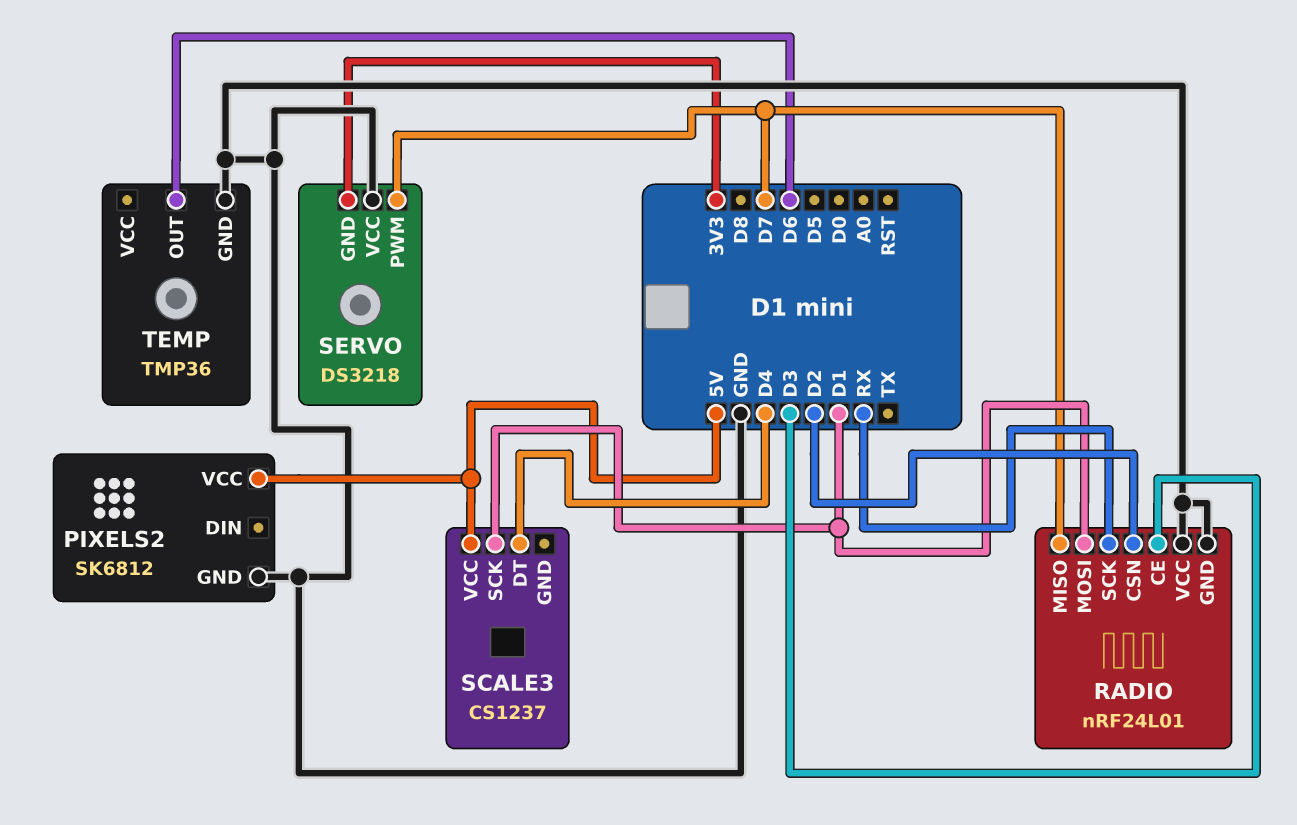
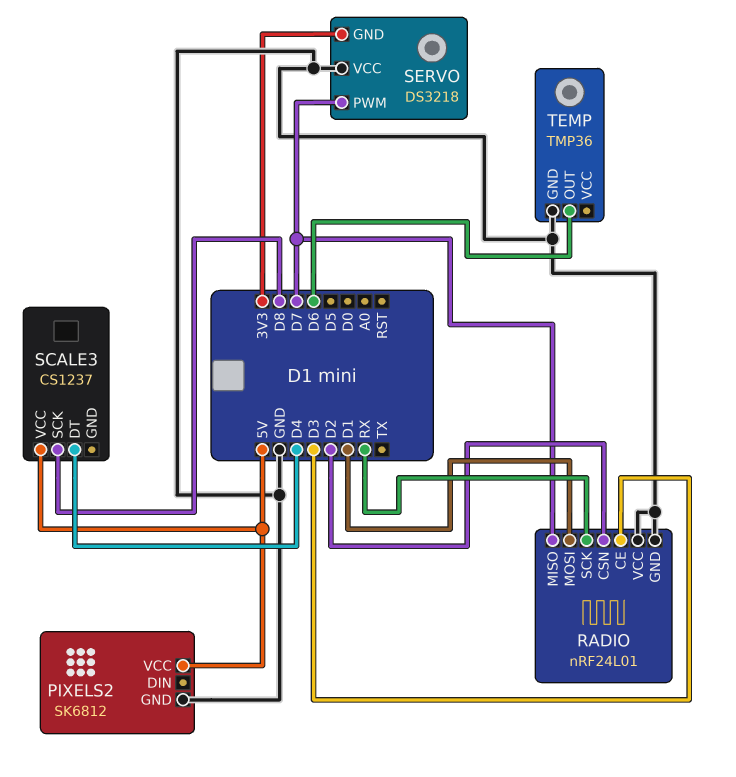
SCALE3 pin SCK: D1 -> D8

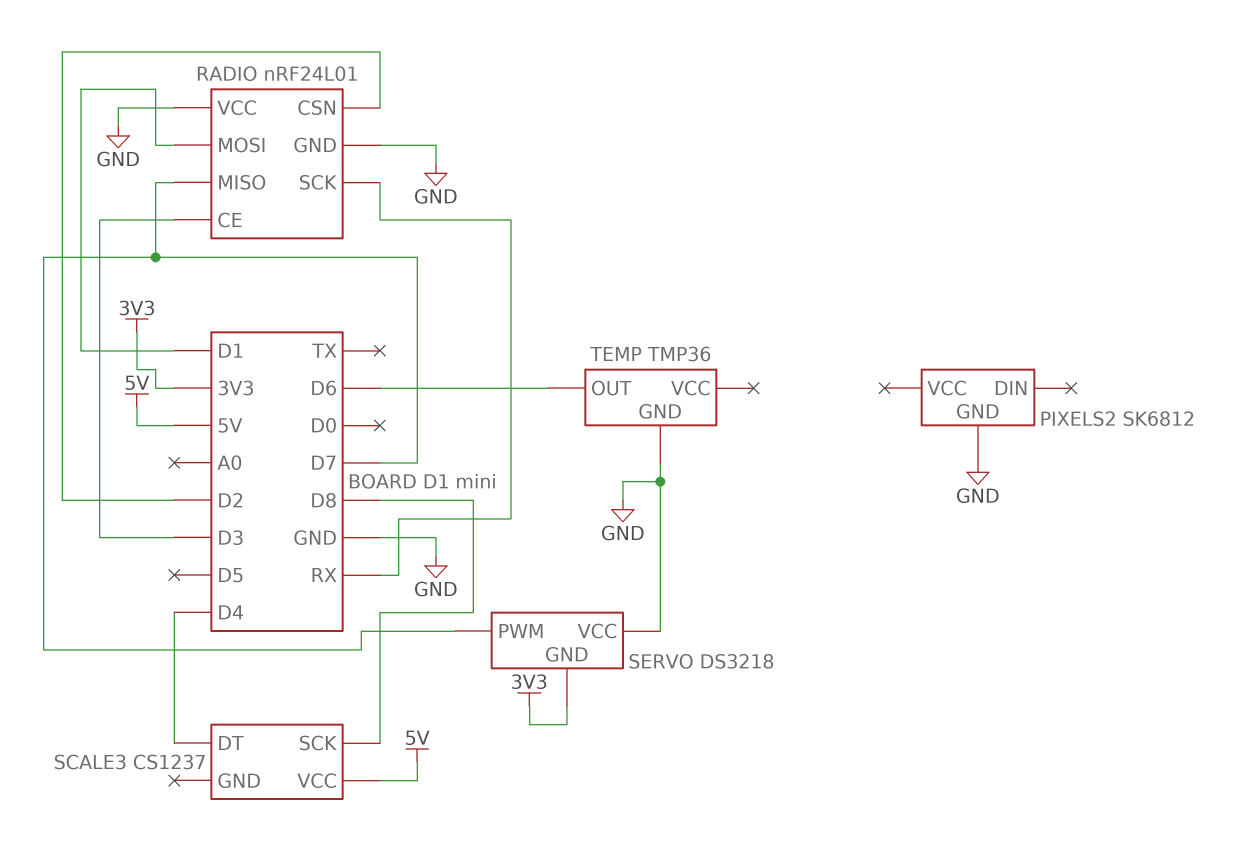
PIXELS2 pin VCC: 5V -> none

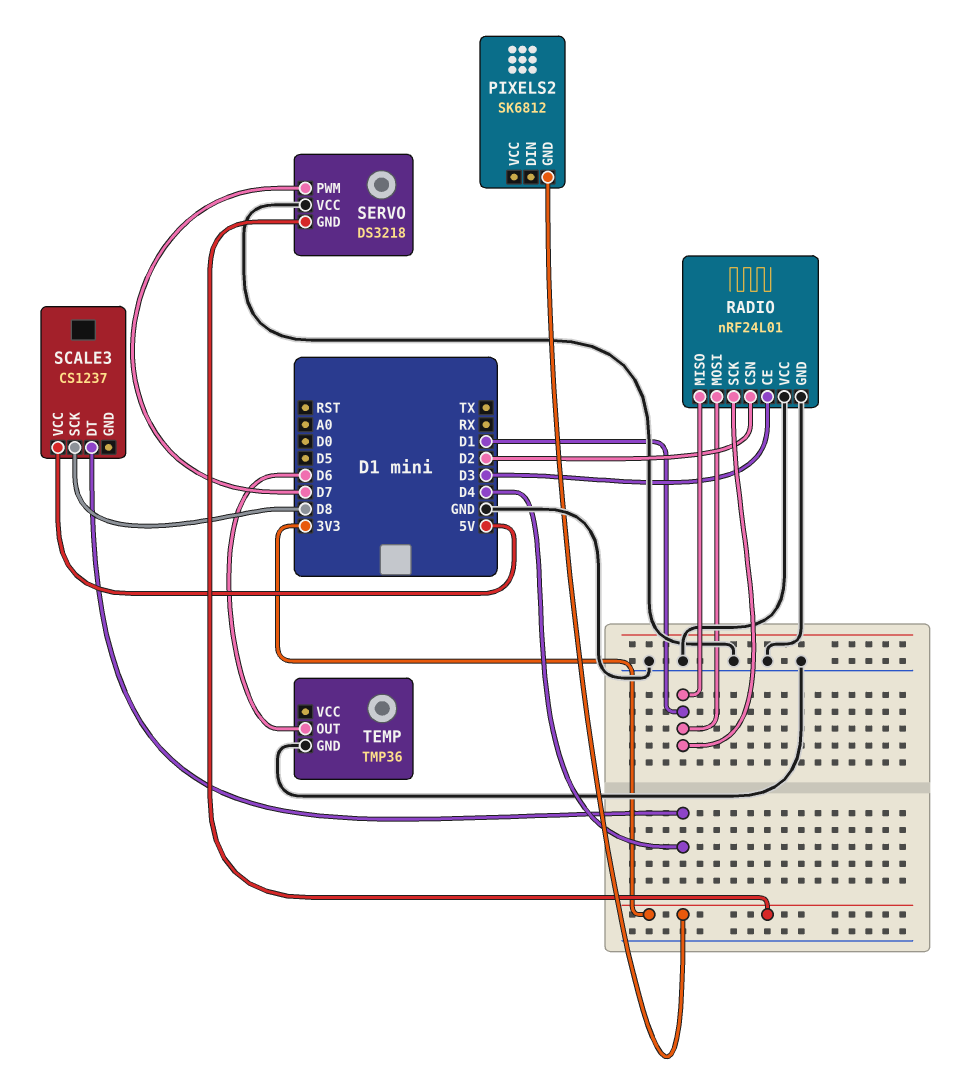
PIXELS2 pin GND: GND -> 3V3
RADIO pin MISO: D7 -> D1
RADIO pin SCK: RX -> D1

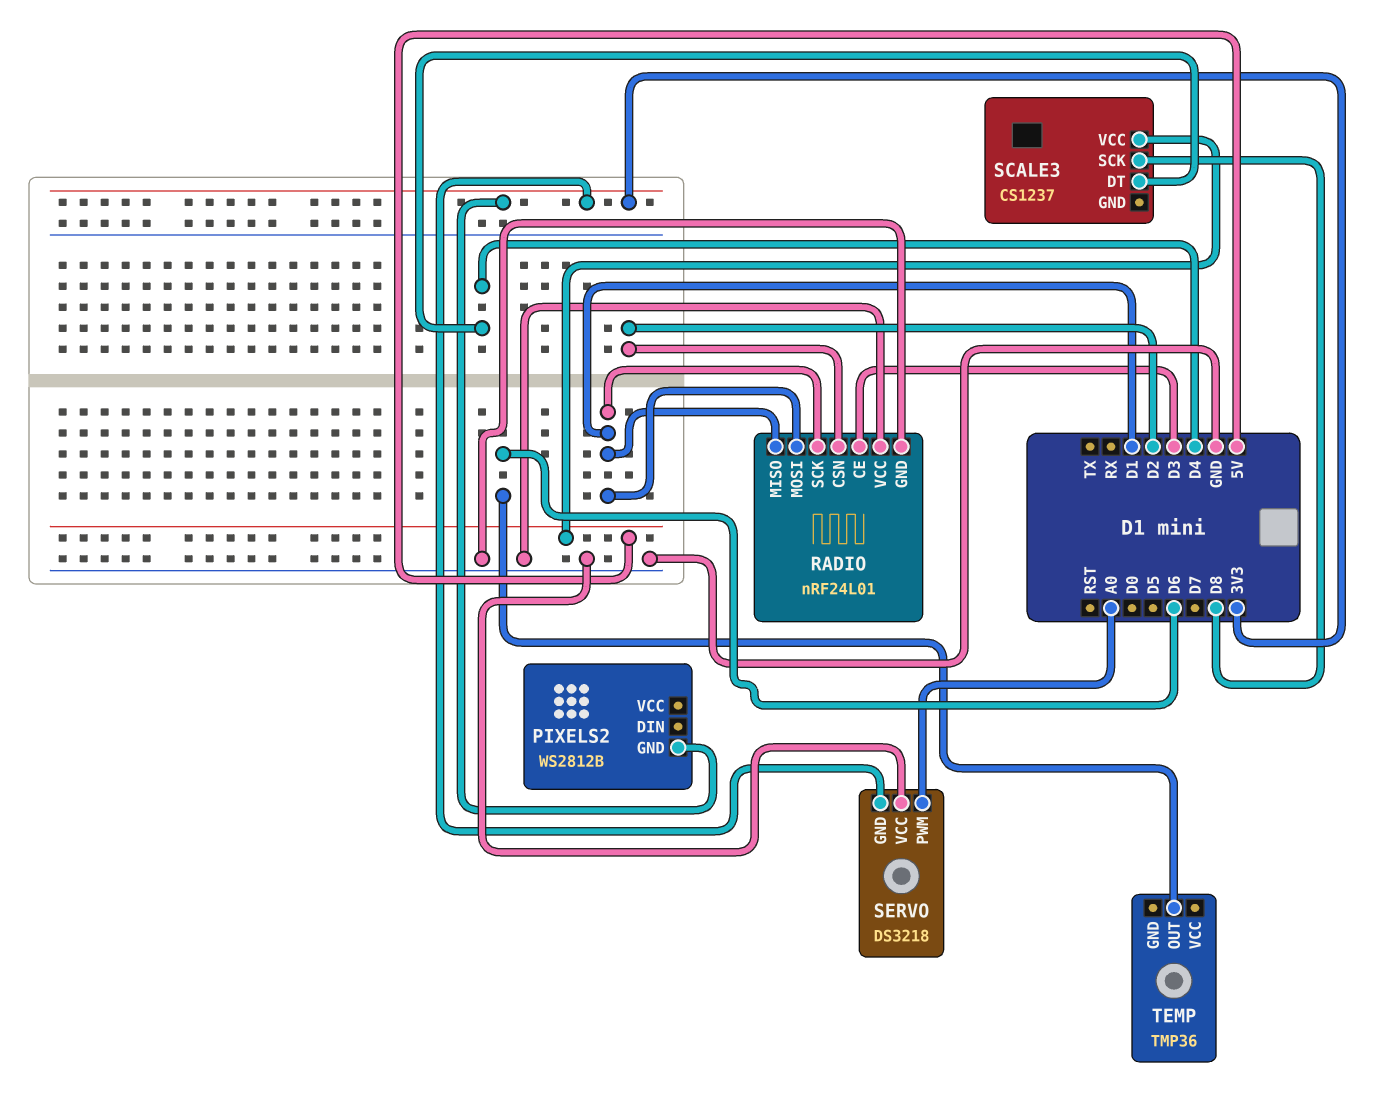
PIXELS2: SK6812 -> WS2812B
SERVO pin PWM: D7 -> A0
TEMP pin GND: GND -> none

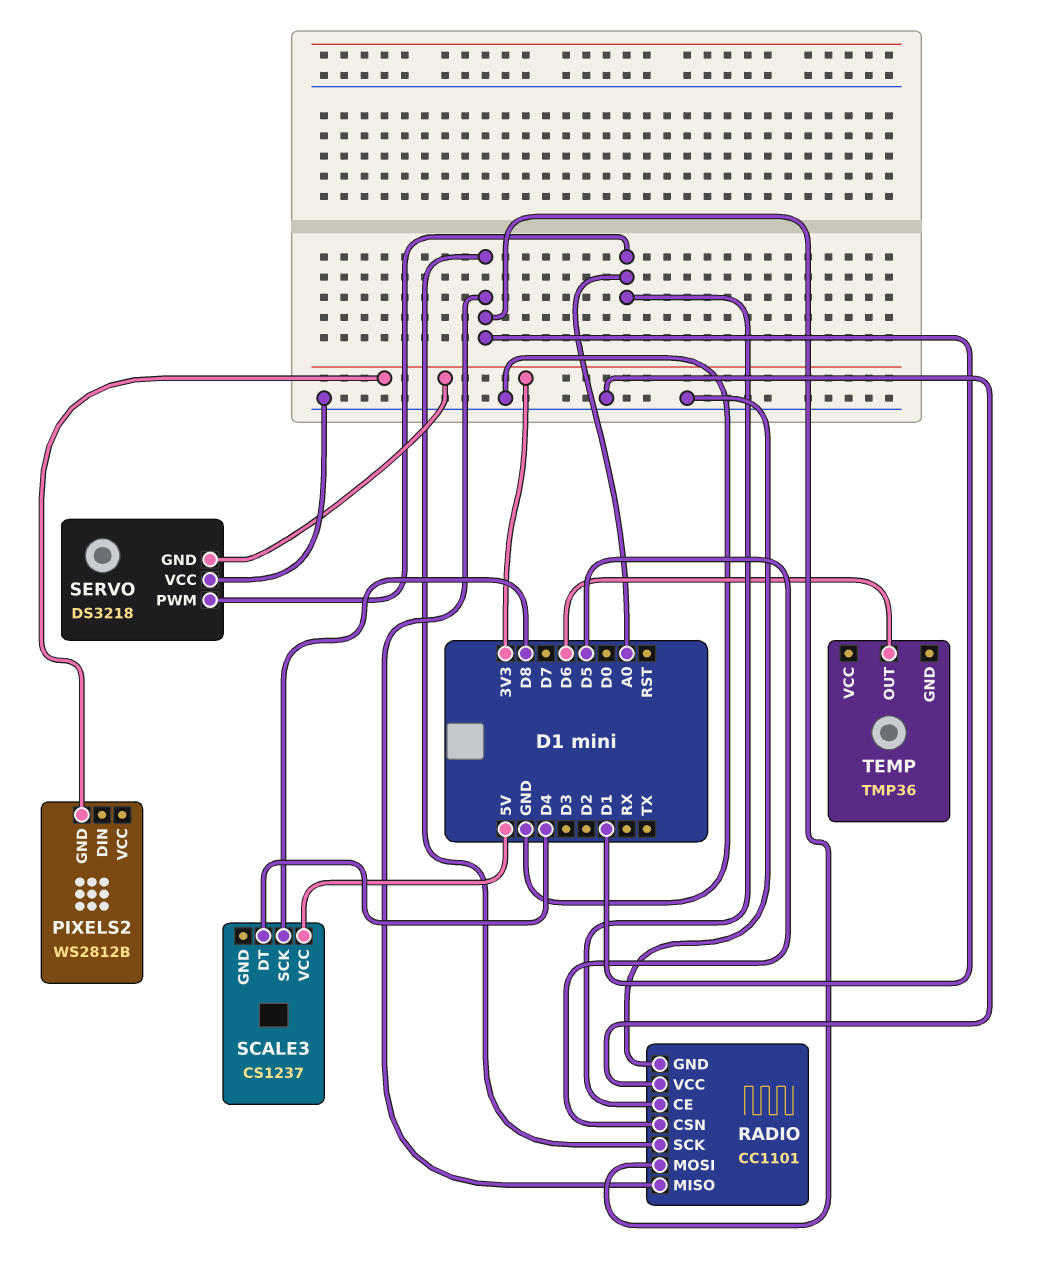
RADIO: nRF24L01 -> CC1101
RADIO pin CE: D3 -> A0
RADIO pin CSN: D2 -> D5

